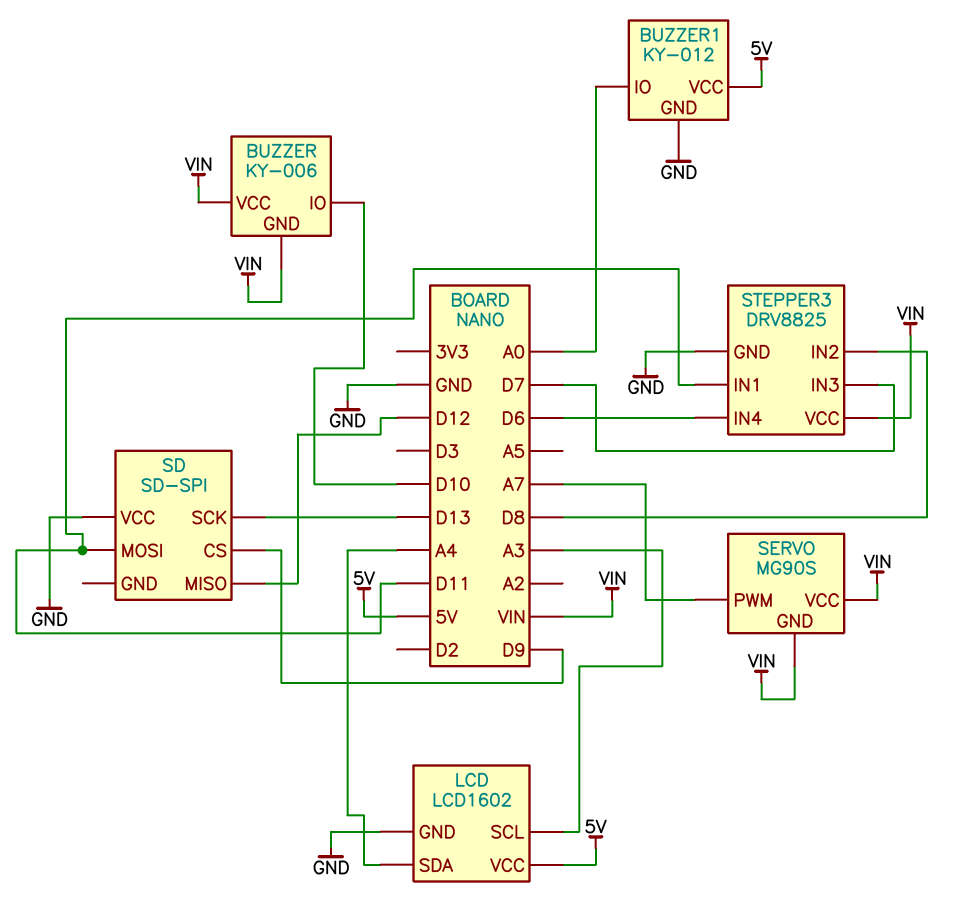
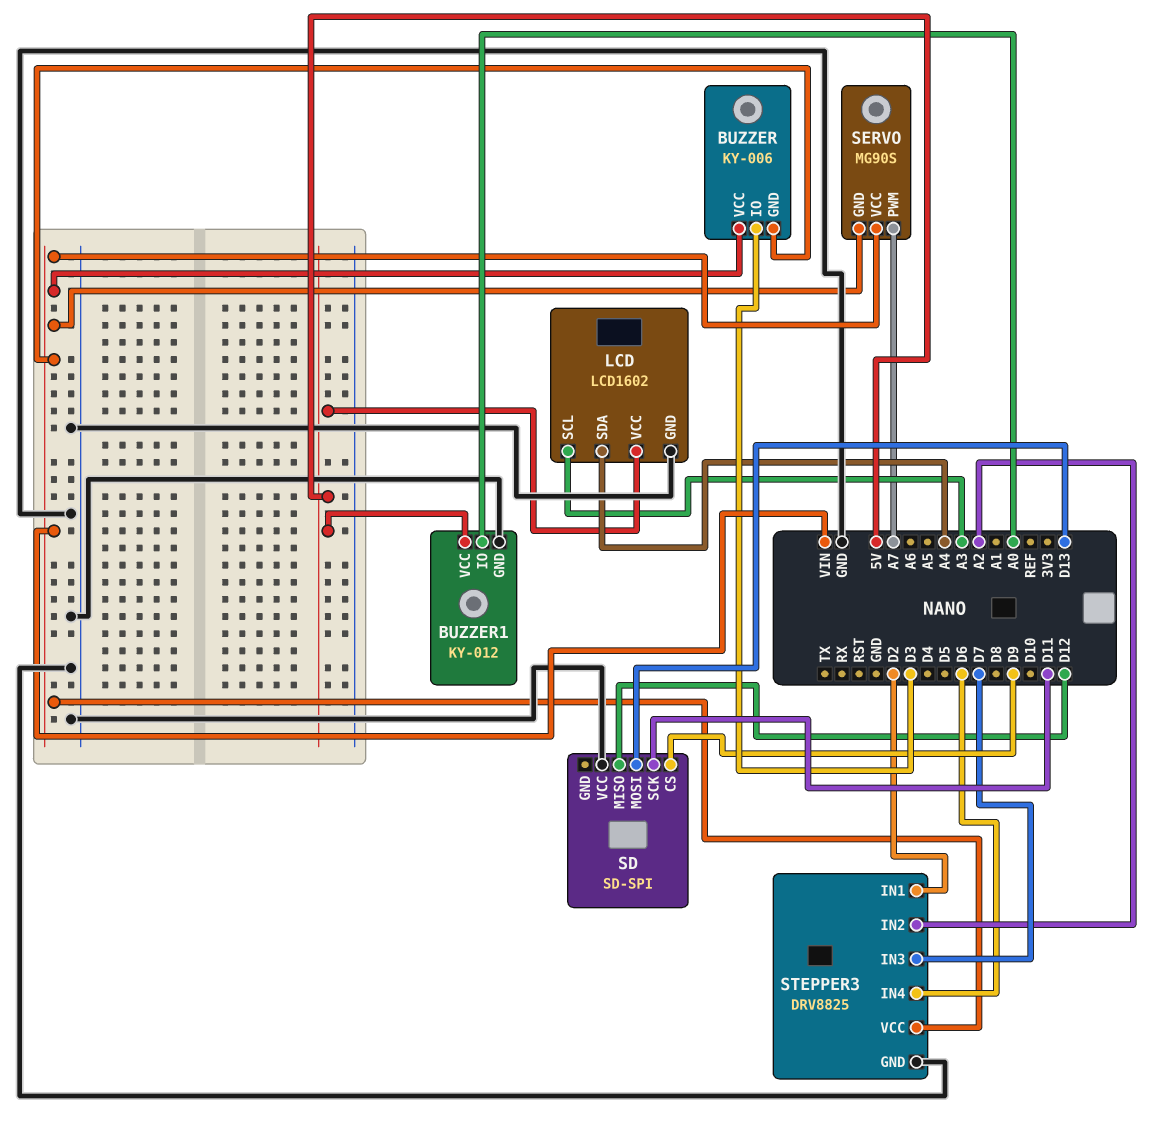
BUZZER pin IO: D10 -> D3
SD pin MOSI: D11 -> D13
SD pin SCK: D13 -> D11
STEPPER3 pin IN1: D11 -> D2
STEPPER3 pin IN2: D8 -> A2

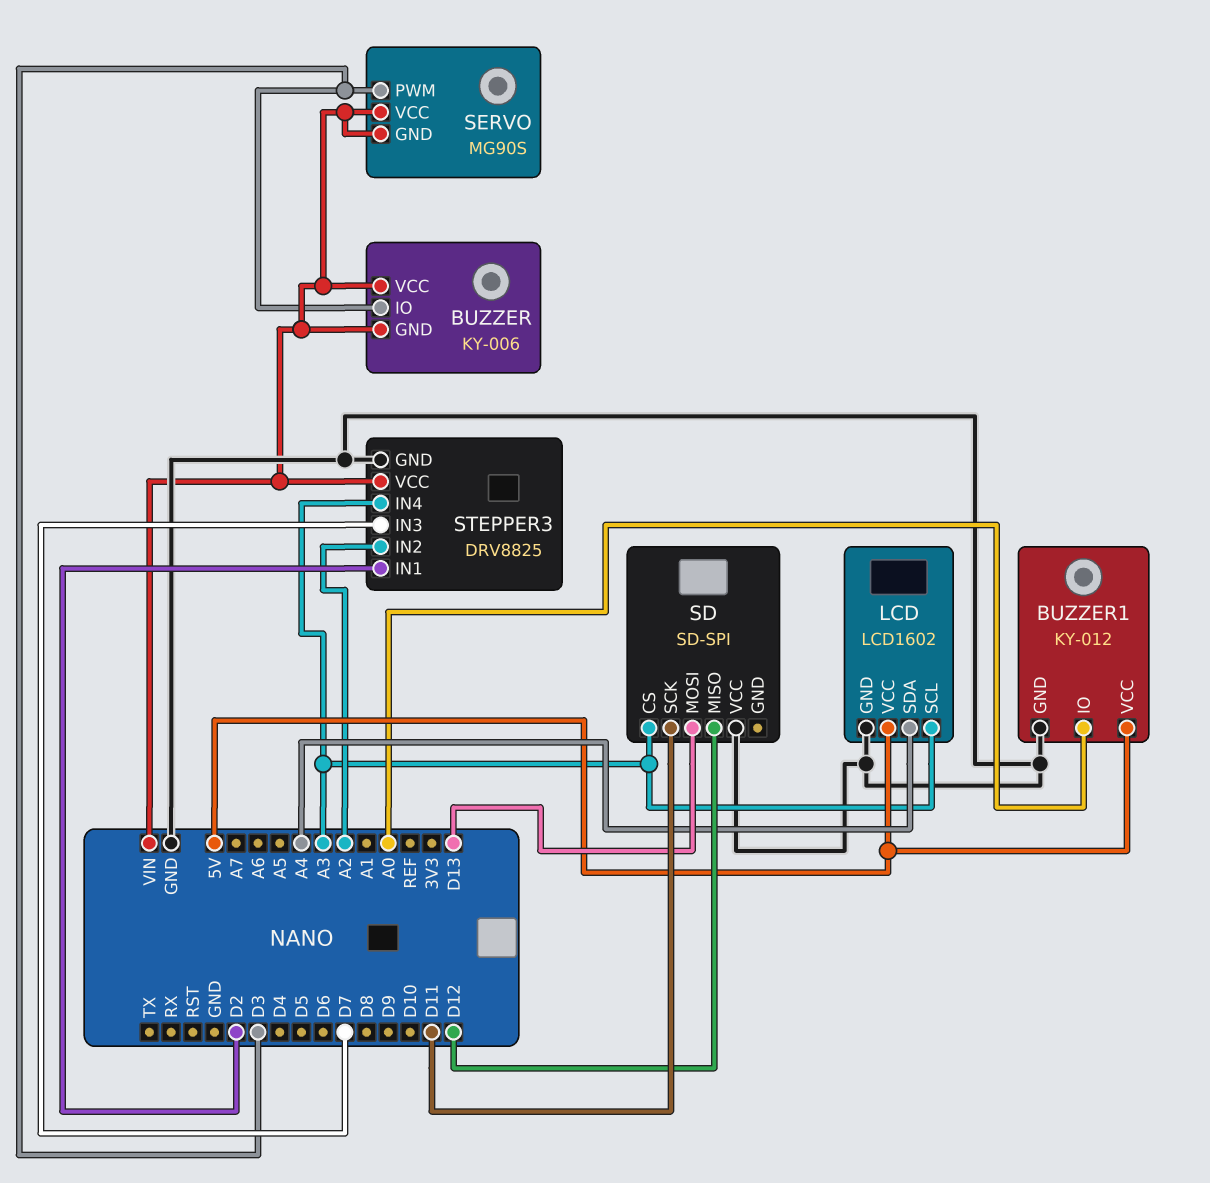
SD pin CS: D9 -> A3
SERVO pin PWM: A7 -> D3
STEPPER3 pin IN4: D6 -> A3

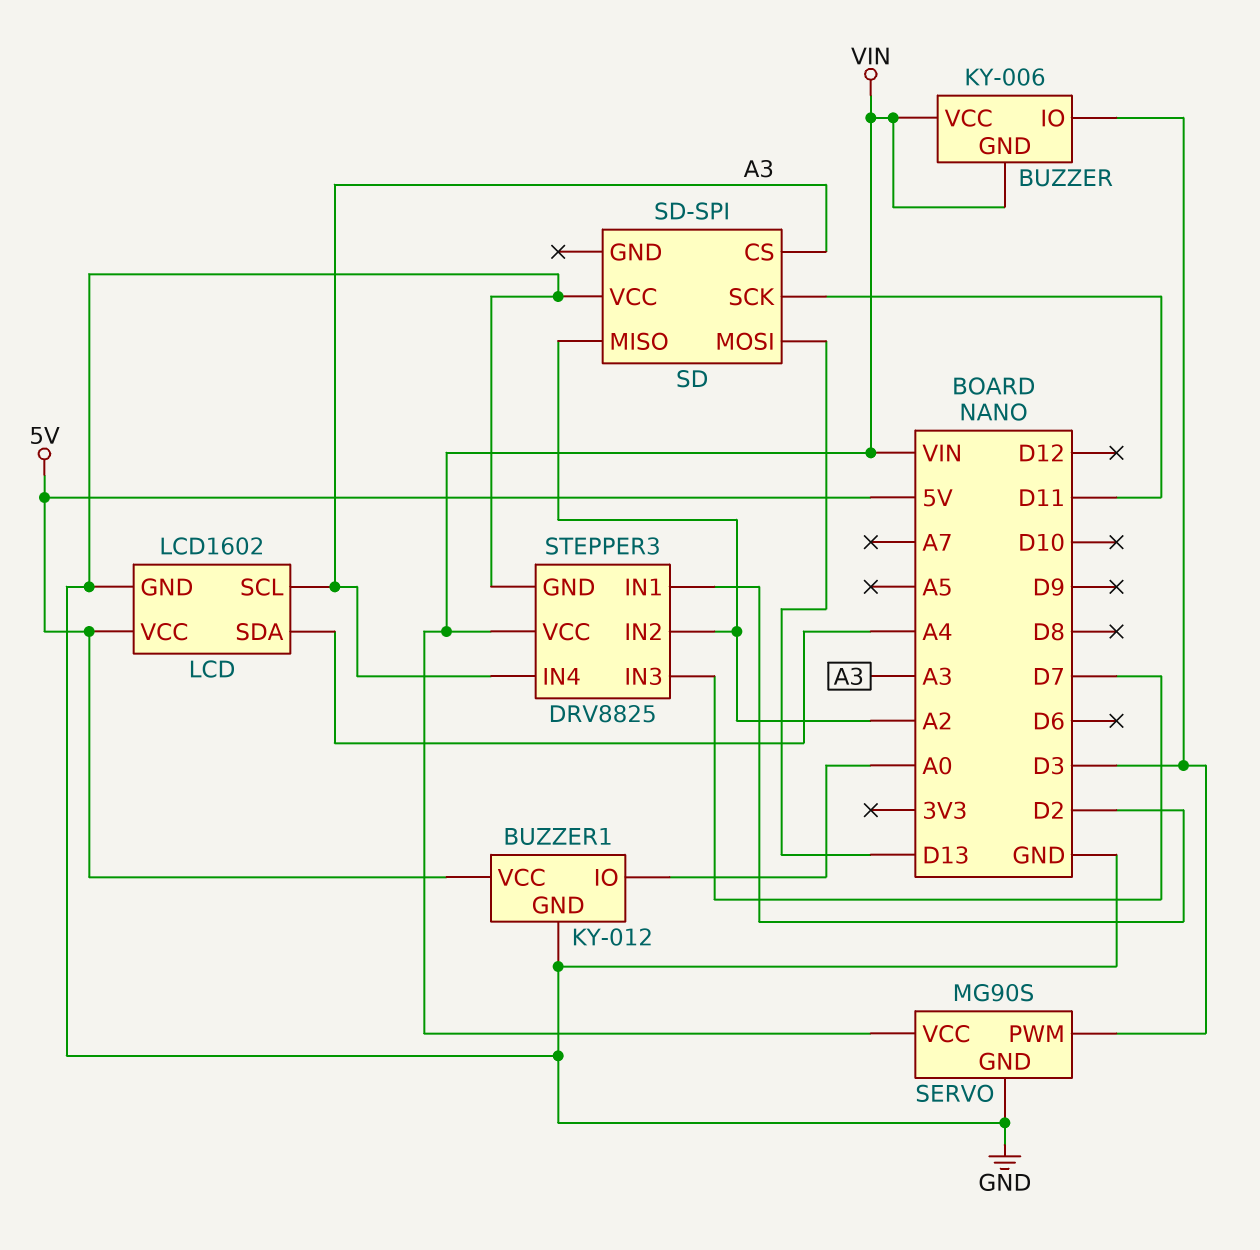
SD pin MISO: D12 -> A2
SERVO pin GND: VIN -> GND

